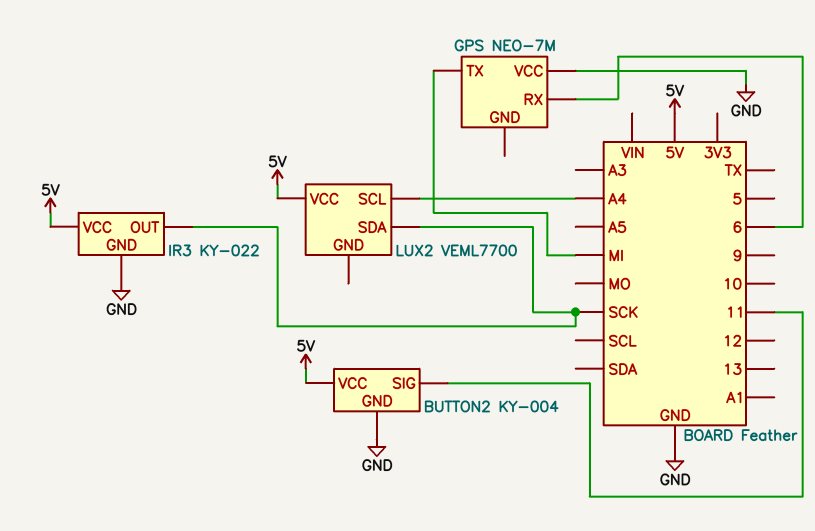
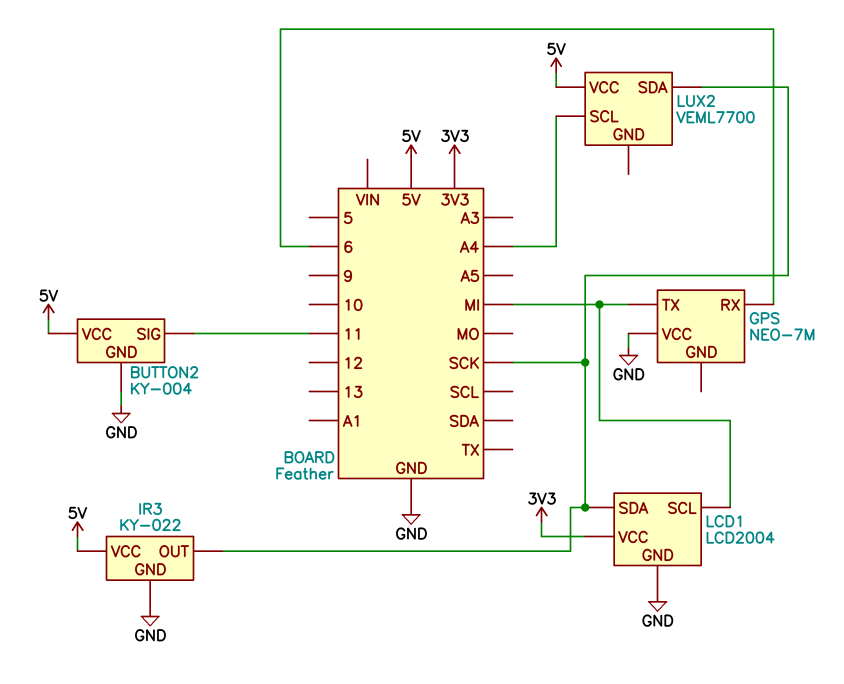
LCD1: none -> LCD2004
LCD1 pin GND: none -> GND
LCD1 pin SCL: none -> MI
LCD1 pin SDA: none -> SCK
LCD1 pin VCC: none -> 3V3

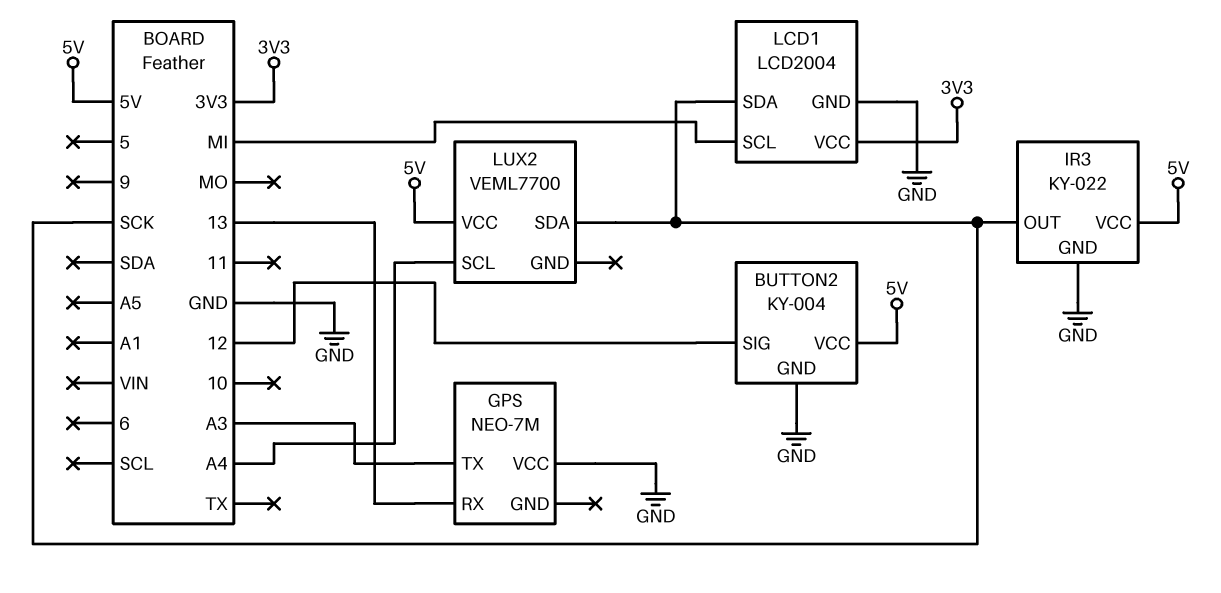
BUTTON2 pin SIG: 11 -> 12
GPS pin RX: 6 -> 13
GPS pin TX: MI -> A3

